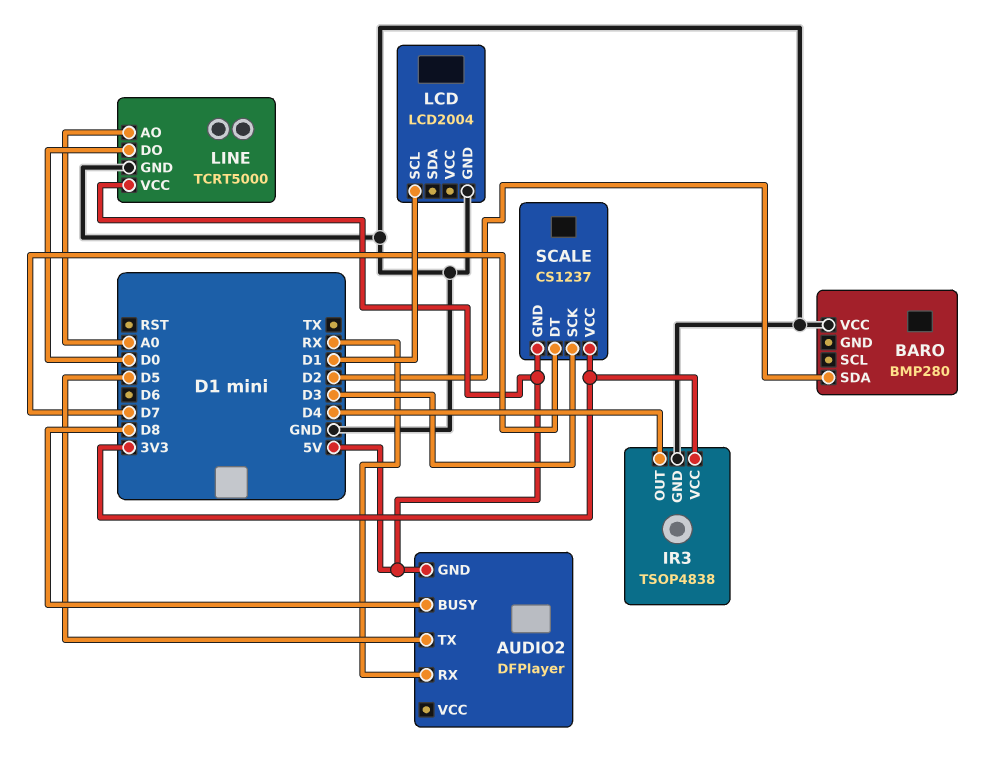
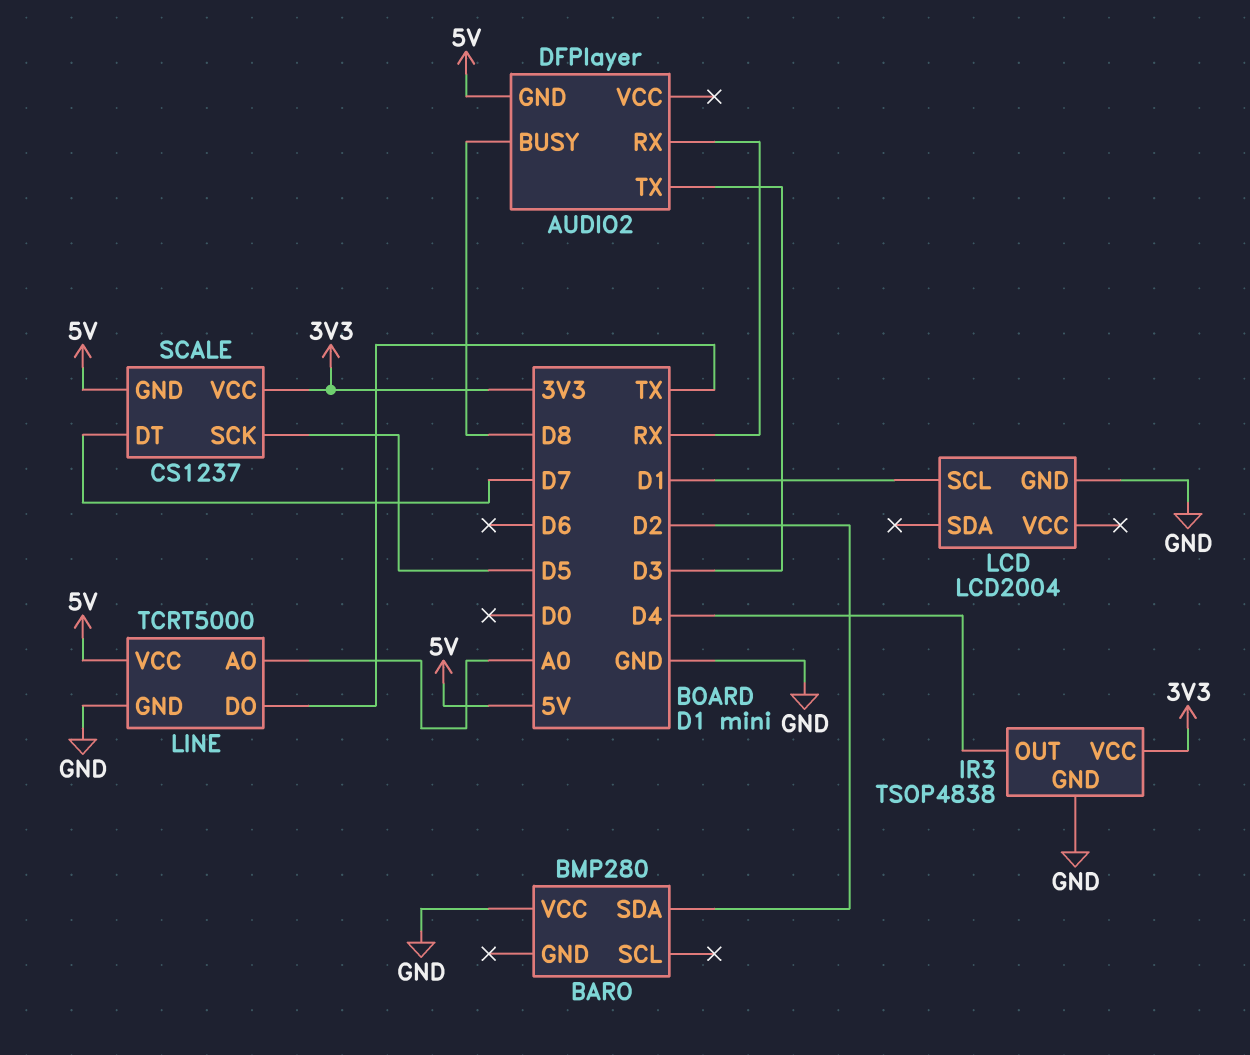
AUDIO2 pin TX: D5 -> D3
LINE pin DO: D0 -> TX
SCALE pin SCK: D3 -> D5

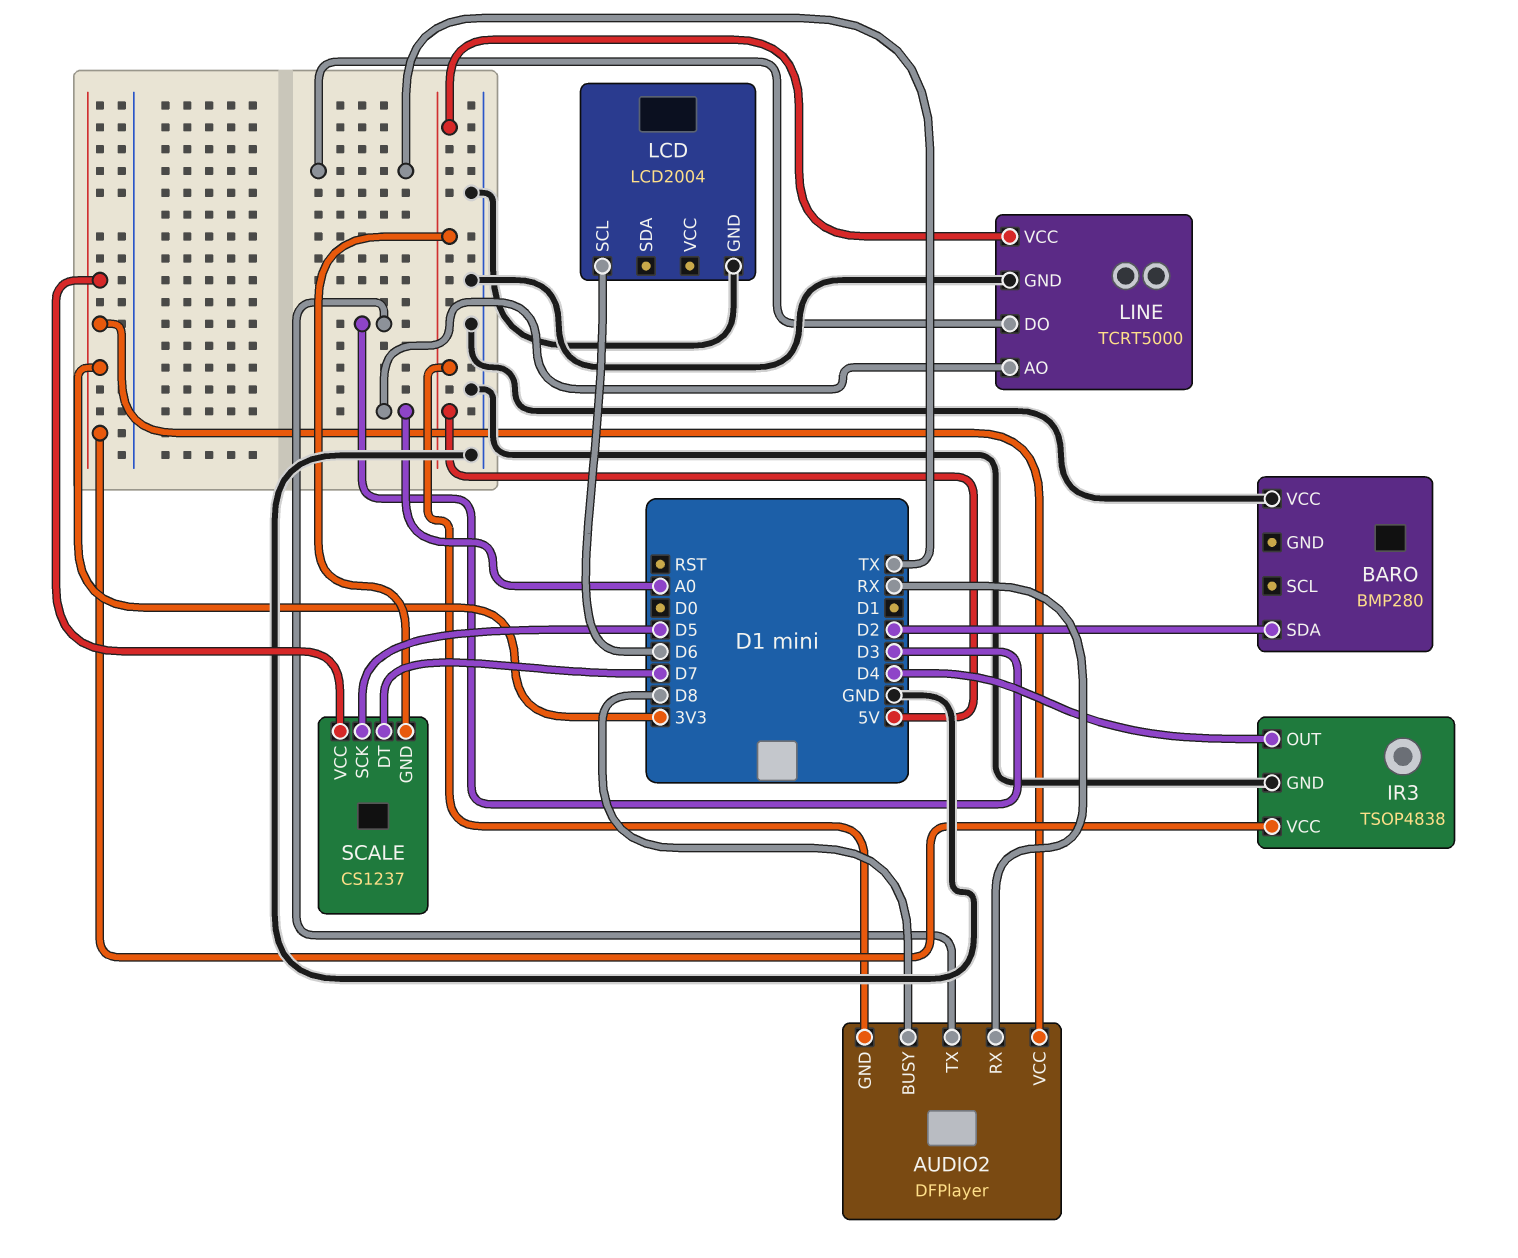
AUDIO2 pin VCC: none -> 3V3
LCD pin SCL: D1 -> D6

